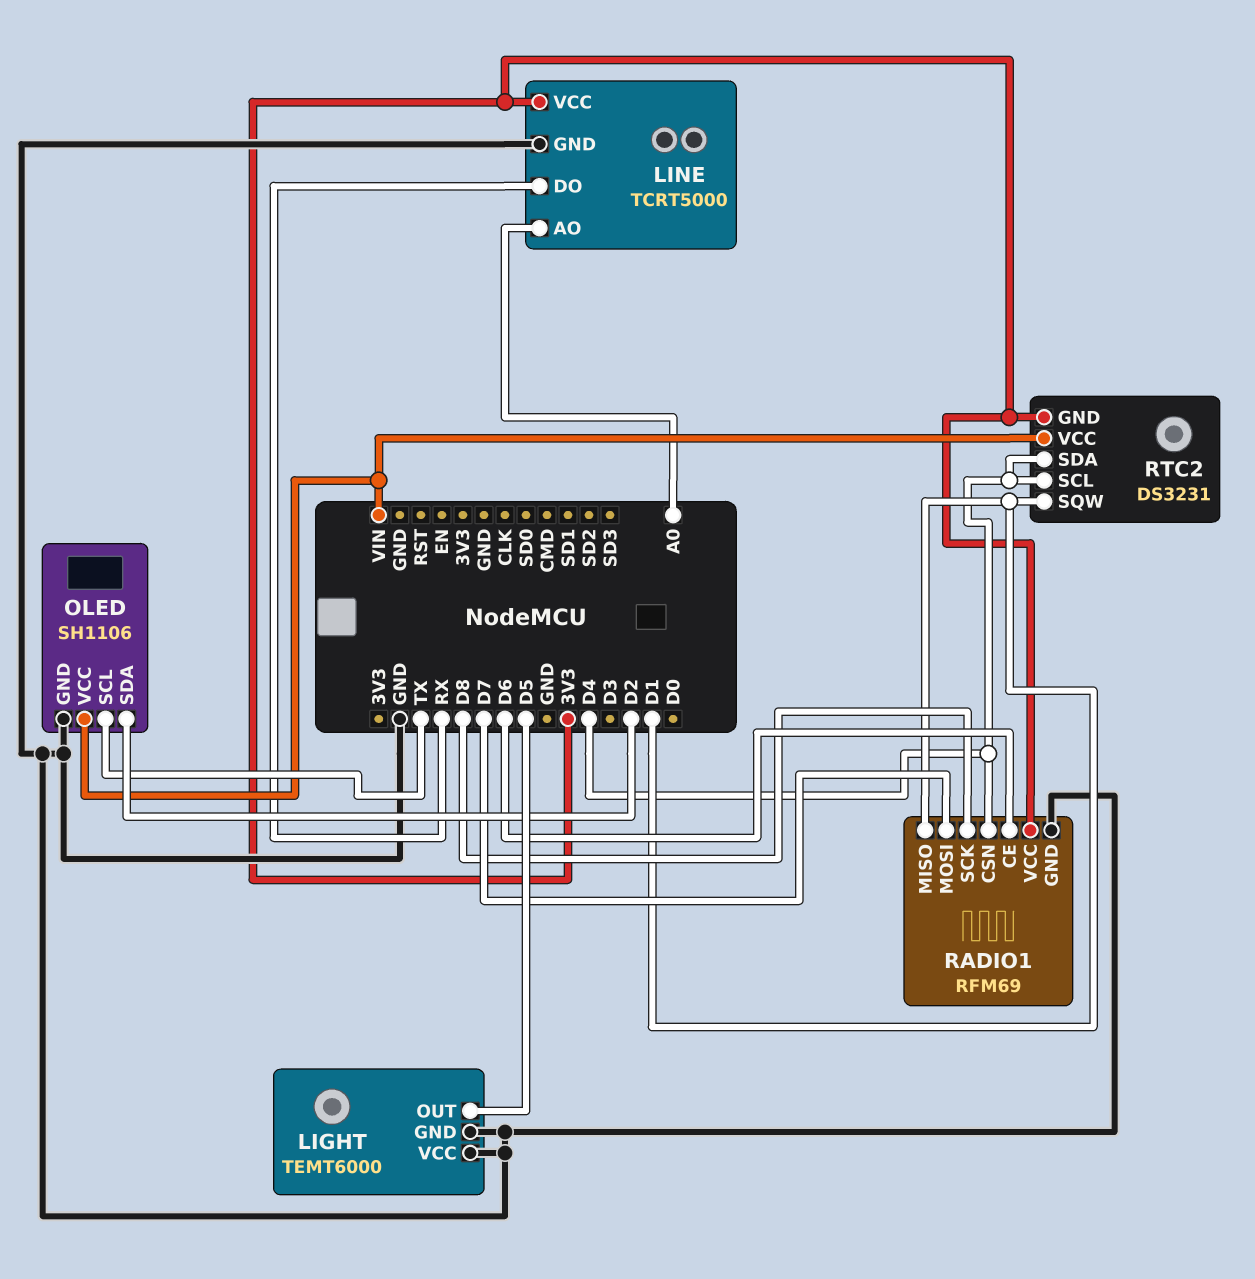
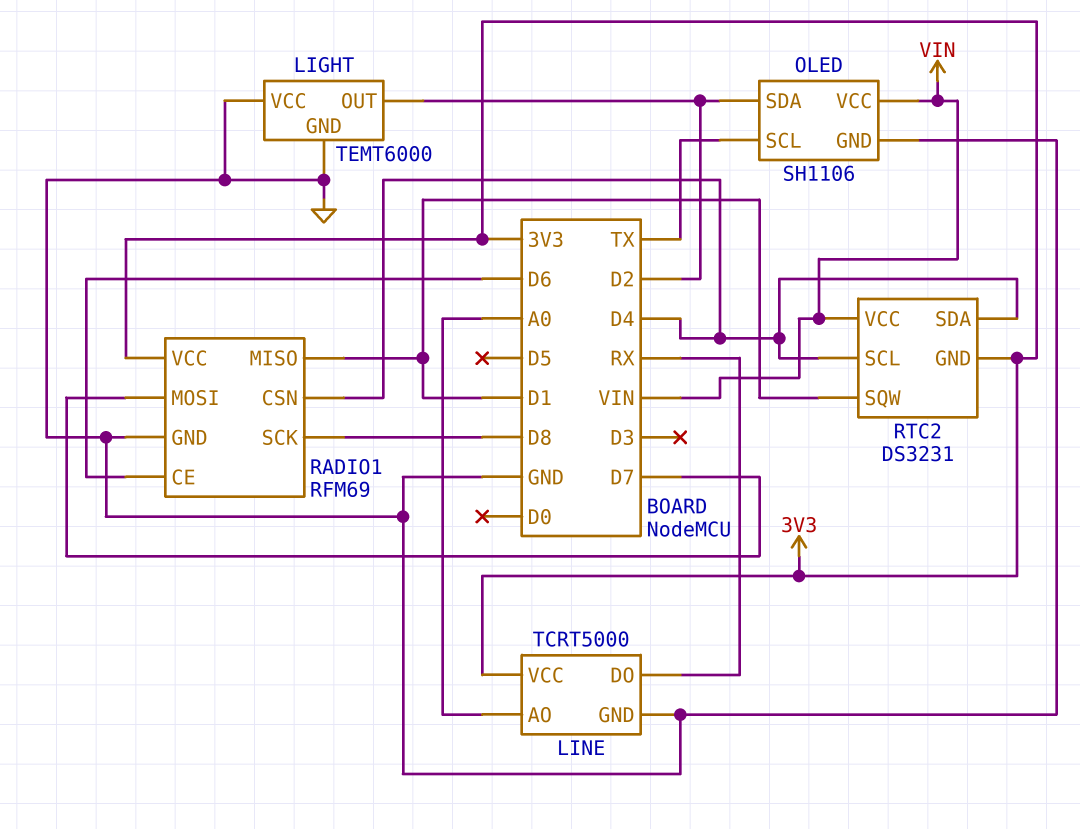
LIGHT pin OUT: D5 -> D2

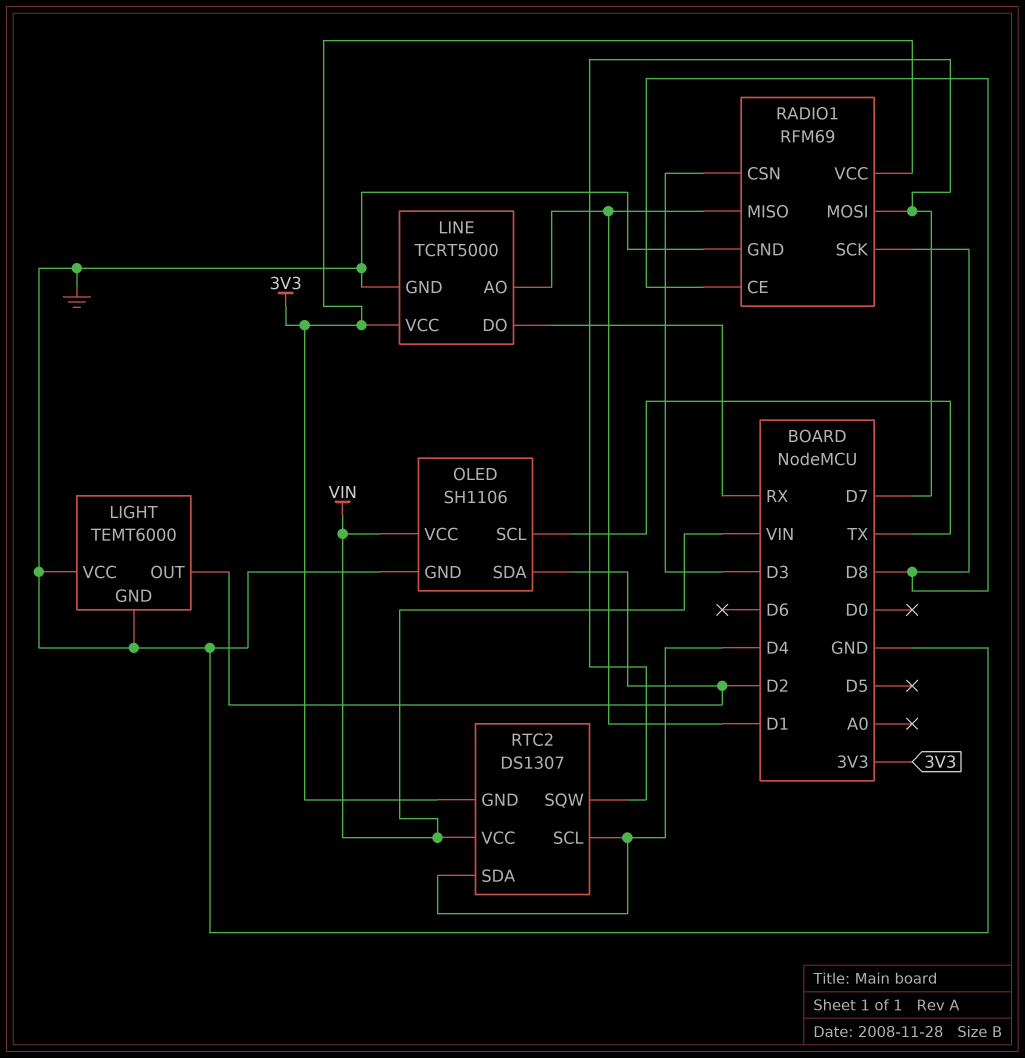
LINE pin AO: A0 -> D1
RADIO1 pin CE: D6 -> D8
RADIO1 pin CSN: D4 -> D3
RTC2: DS3231 -> DS1307
RTC2 pin SQW: D1 -> D7

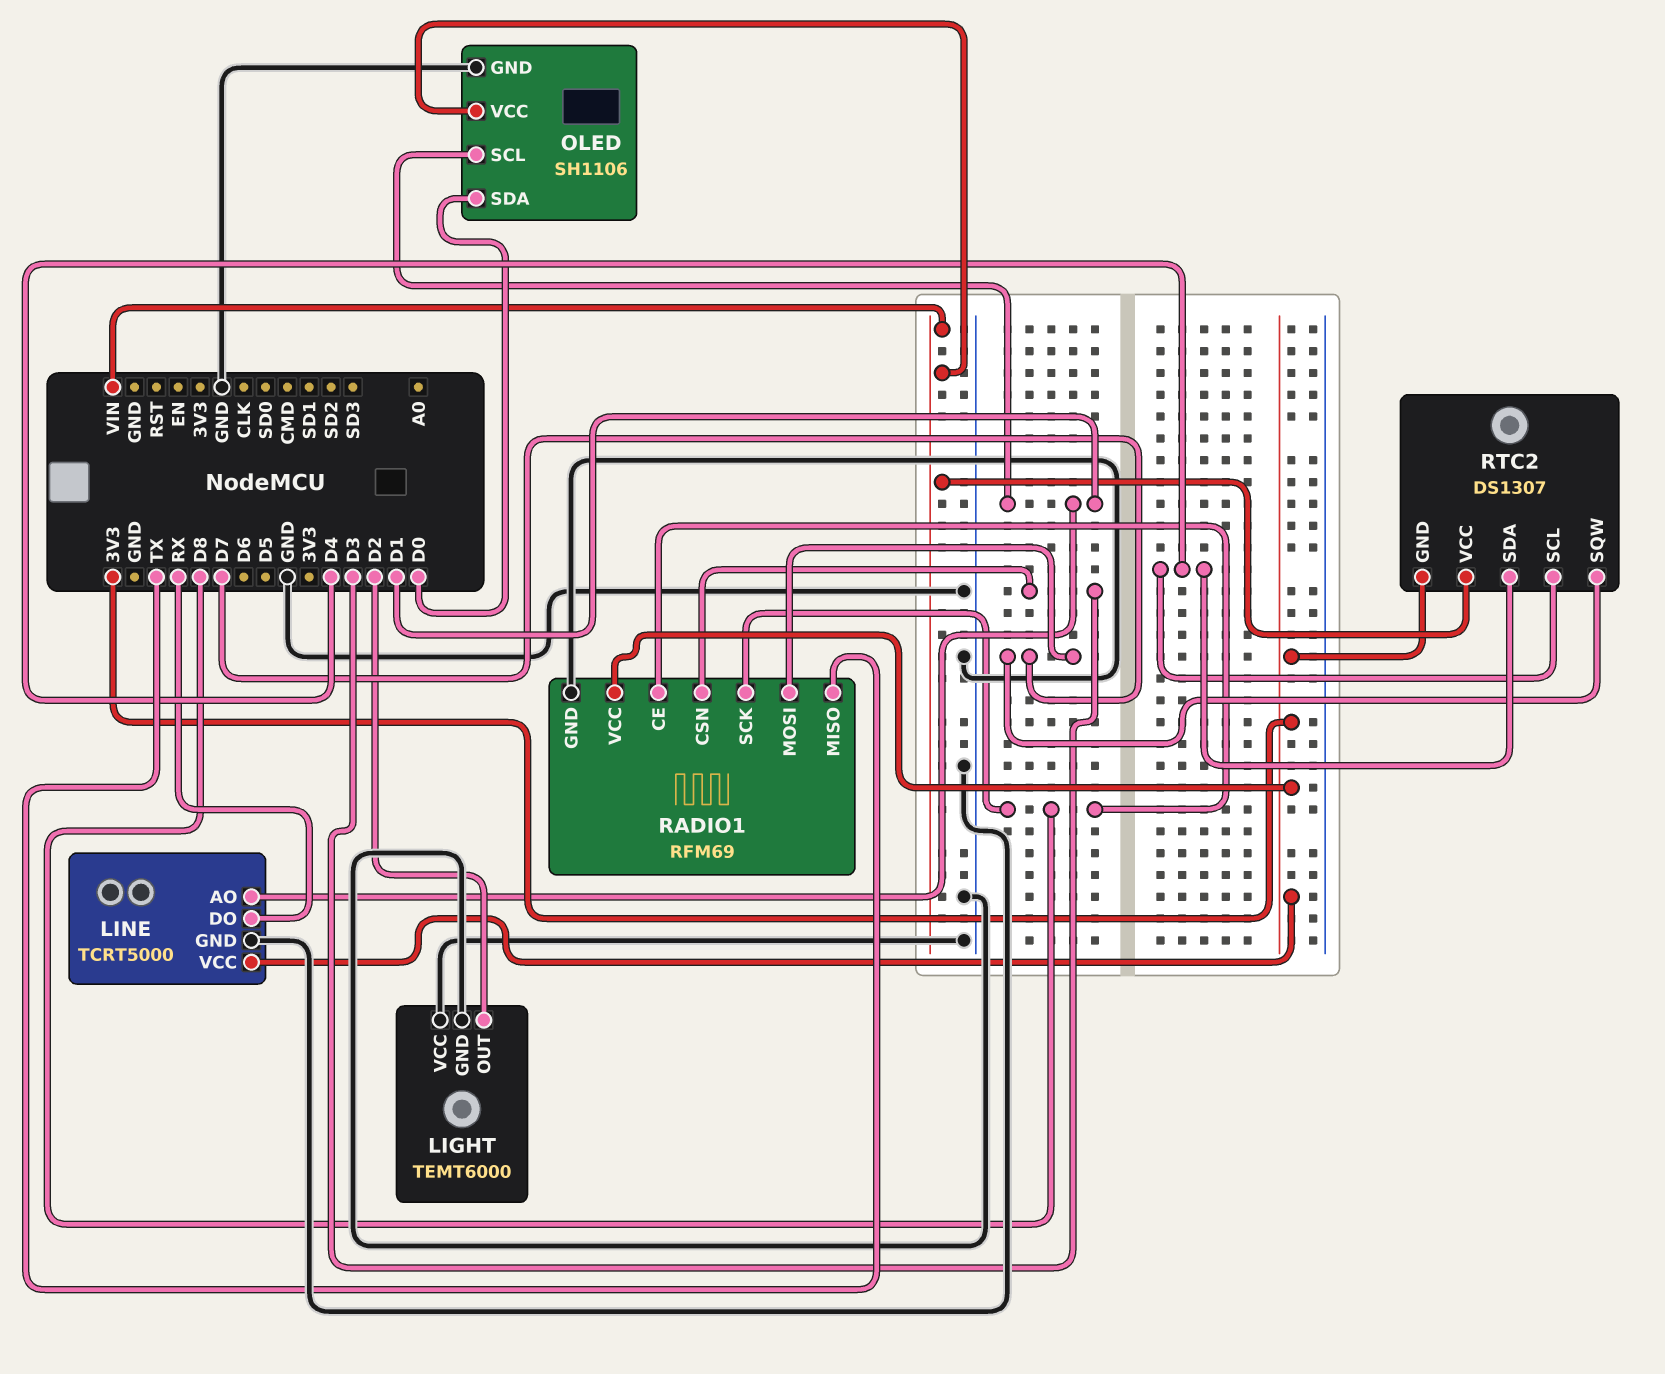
OLED pin SCL: TX -> D1
OLED pin SDA: D2 -> D0
RADIO1 pin MISO: D1 -> TX

